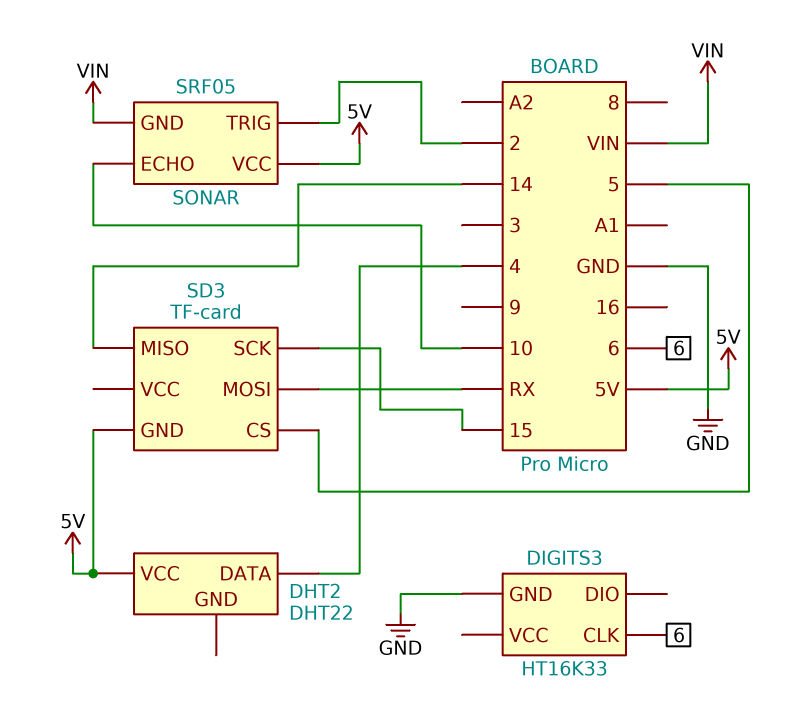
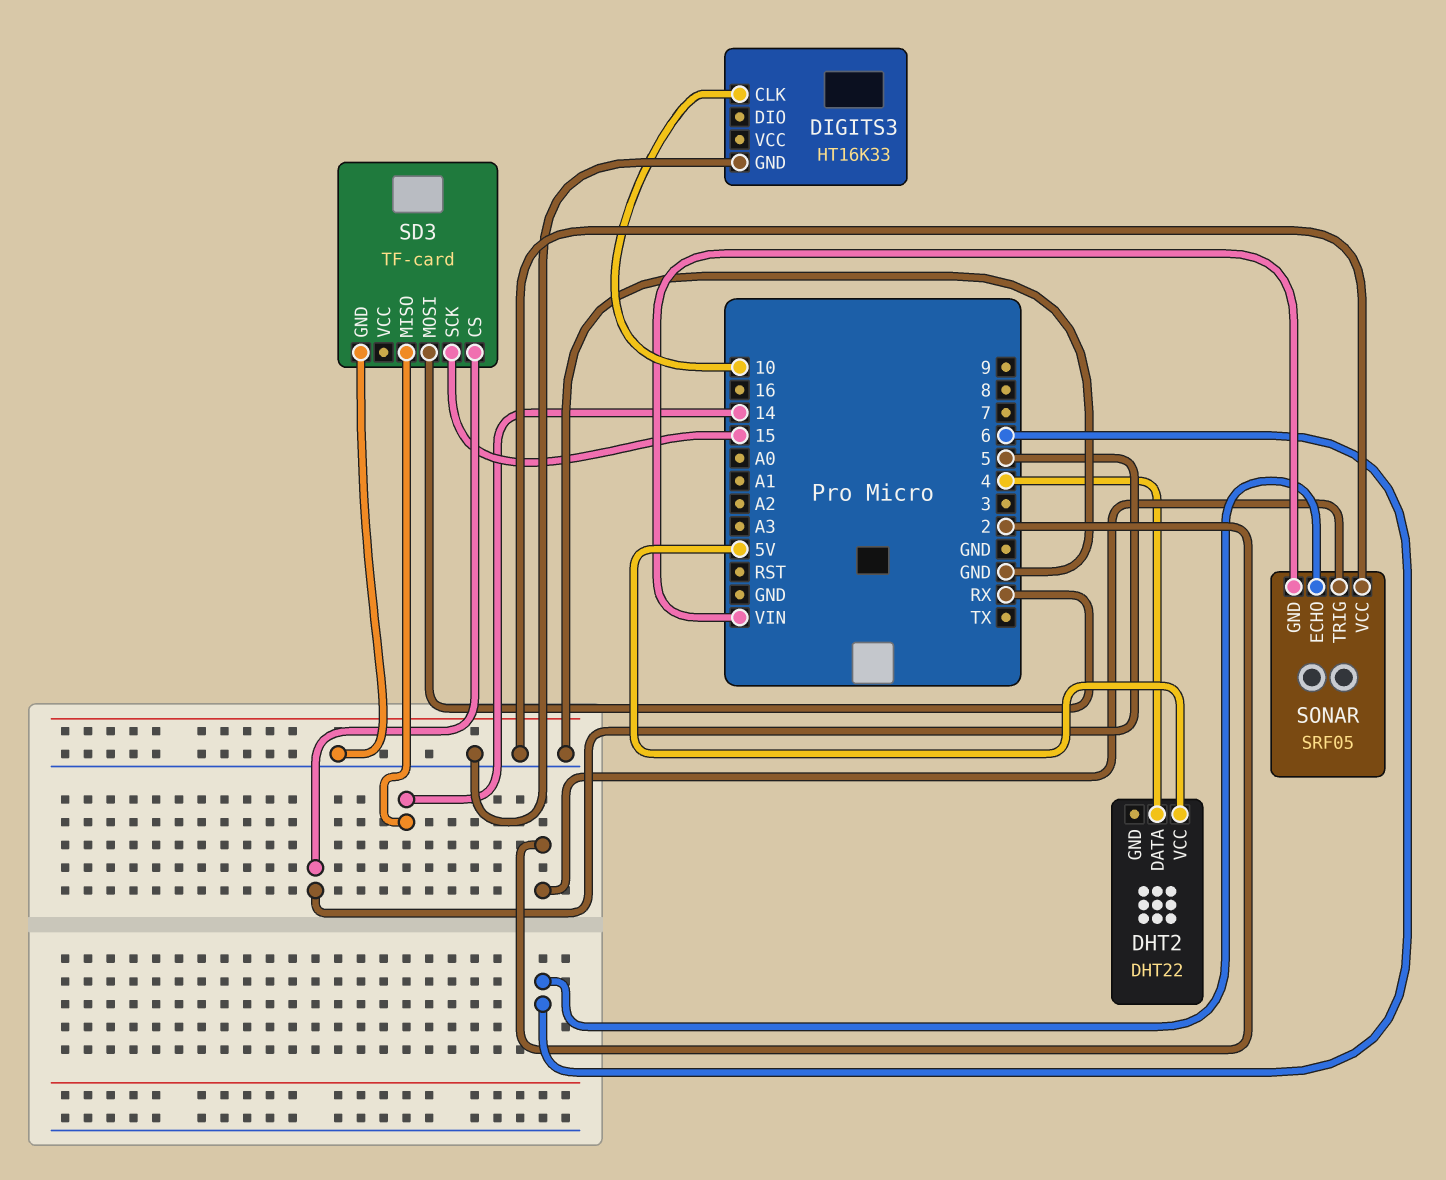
DIGITS3 pin CLK: 6 -> 10
SD3 pin GND: 5V -> GND
SONAR pin ECHO: 10 -> 6
SONAR pin VCC: 5V -> GND

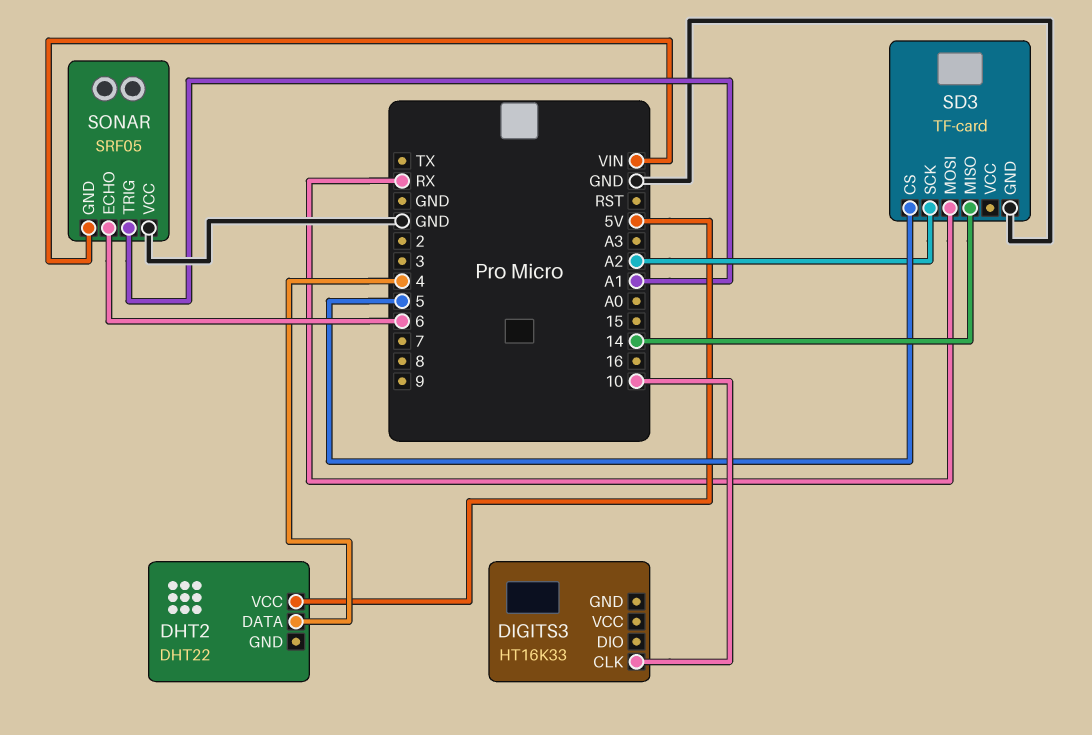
DIGITS3 pin GND: GND -> none
SD3 pin SCK: 15 -> A2
SONAR pin TRIG: 2 -> A1

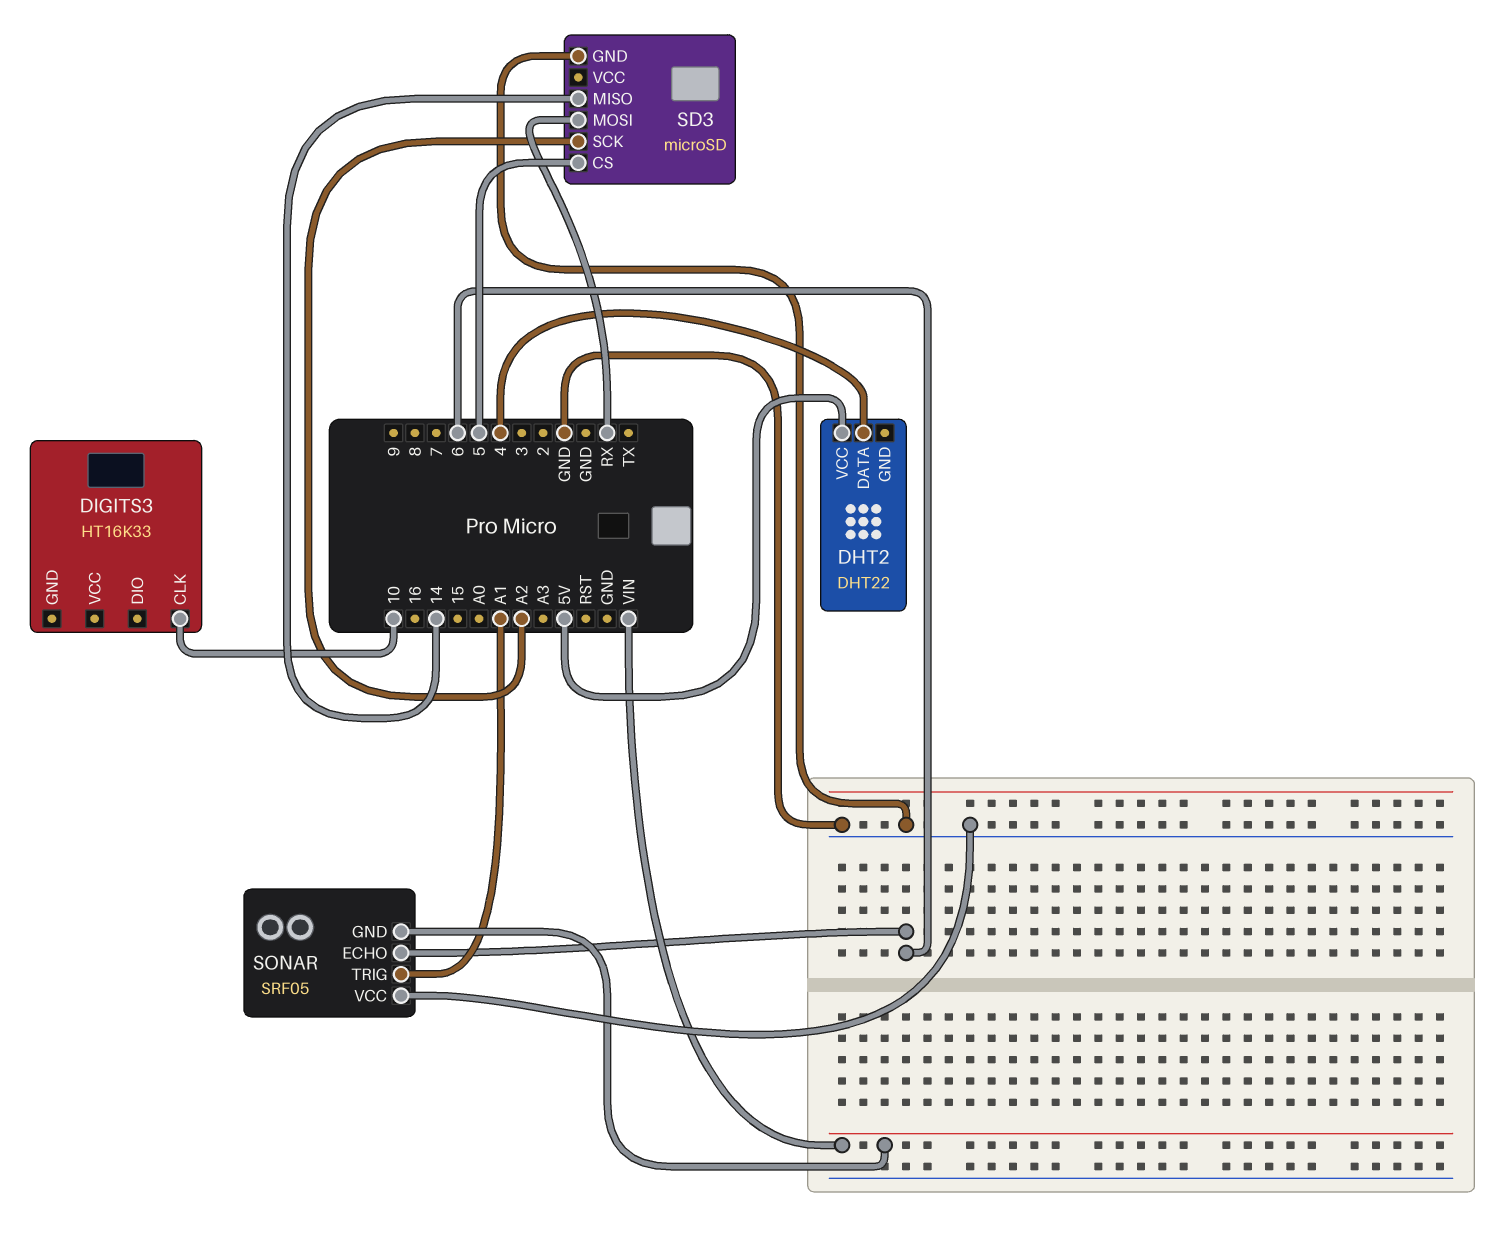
SD3: TF-card -> microSD

